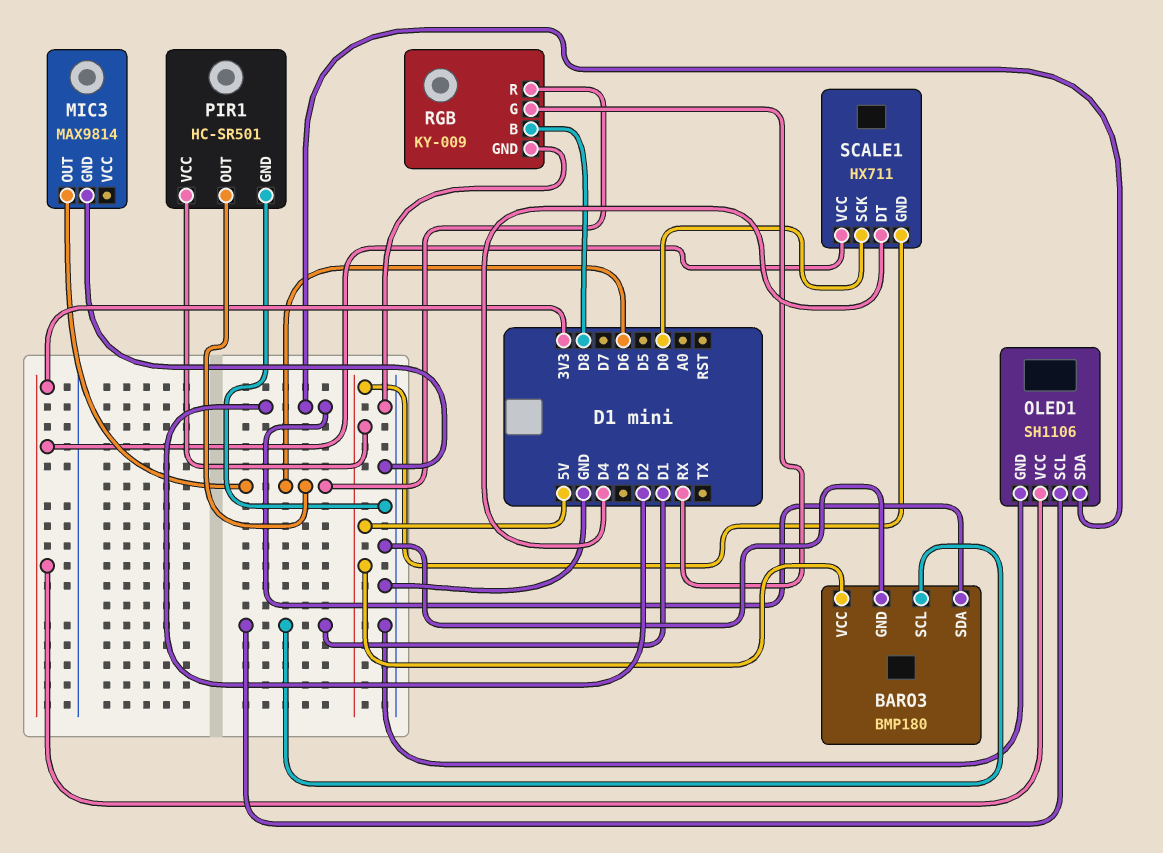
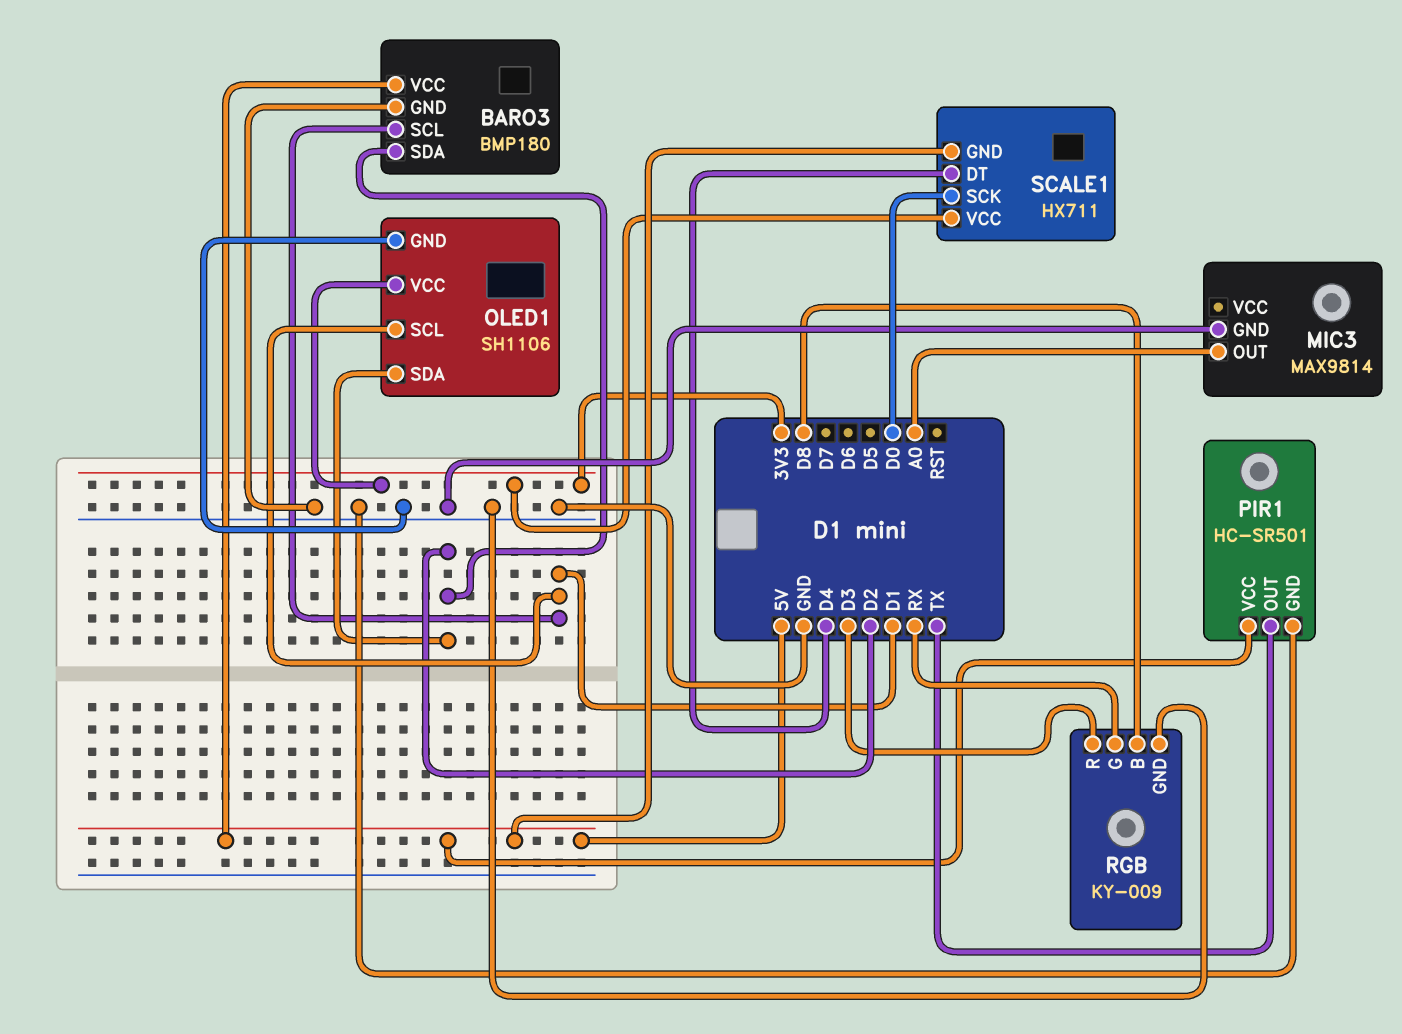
MIC3 pin OUT: D6 -> A0
PIR1 pin OUT: D6 -> TX
RGB pin R: D6 -> D3

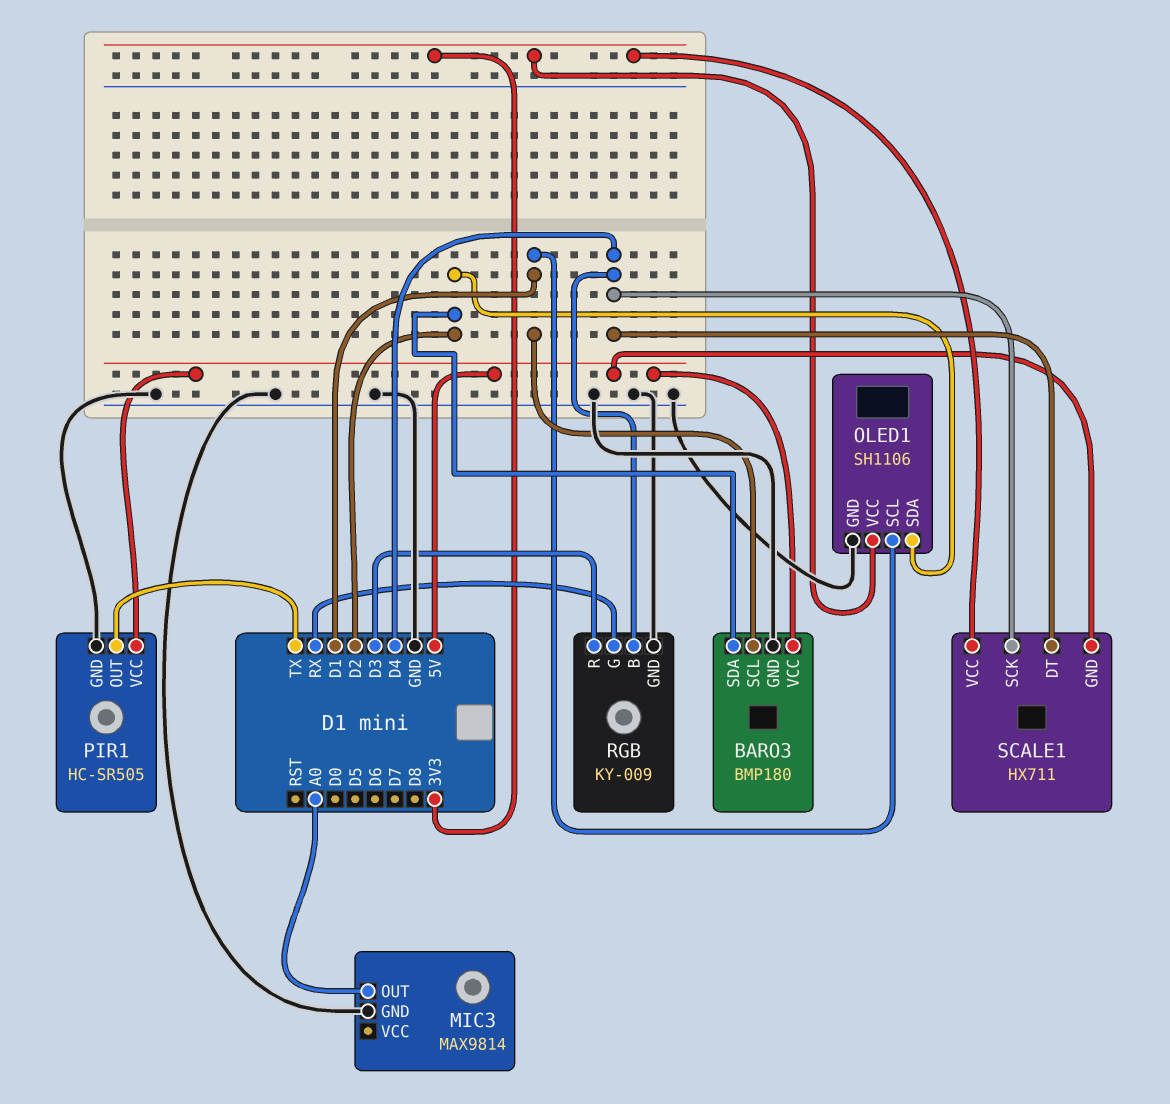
PIR1: HC-SR501 -> HC-SR505
RGB pin B: D8 -> D4
SCALE1 pin SCK: D0 -> D4

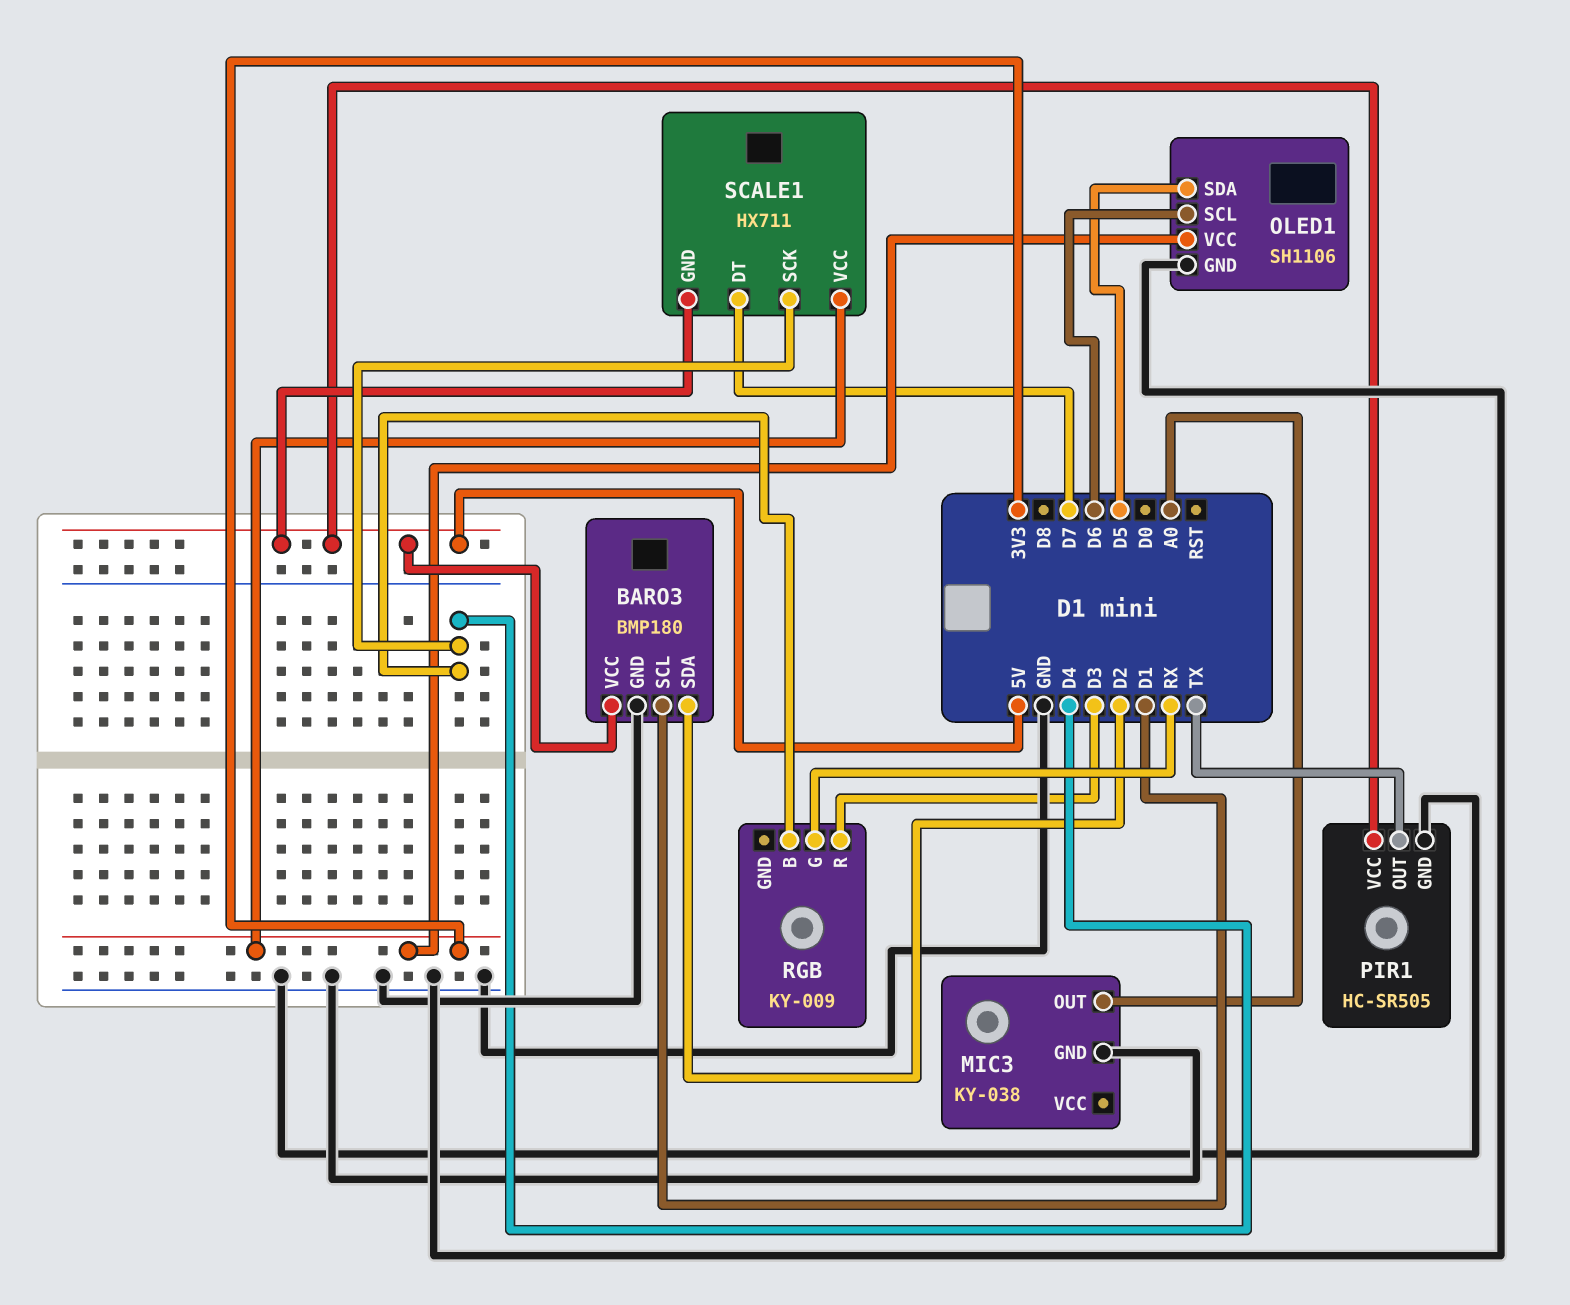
MIC3: MAX9814 -> KY-038
OLED1 pin SCL: D1 -> D6
OLED1 pin SDA: D2 -> D5
RGB pin GND: GND -> none
SCALE1 pin DT: D4 -> D7

